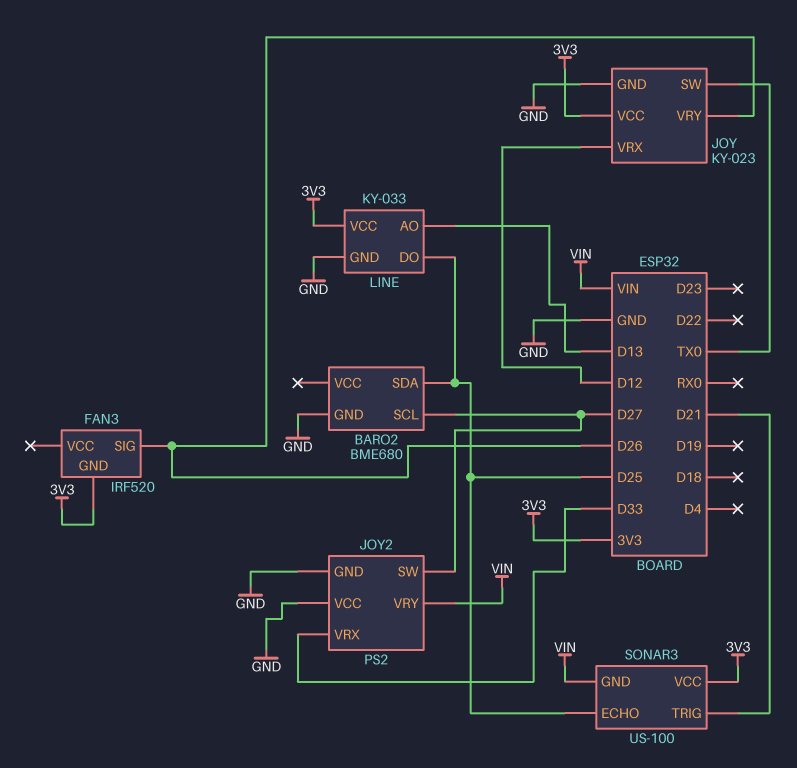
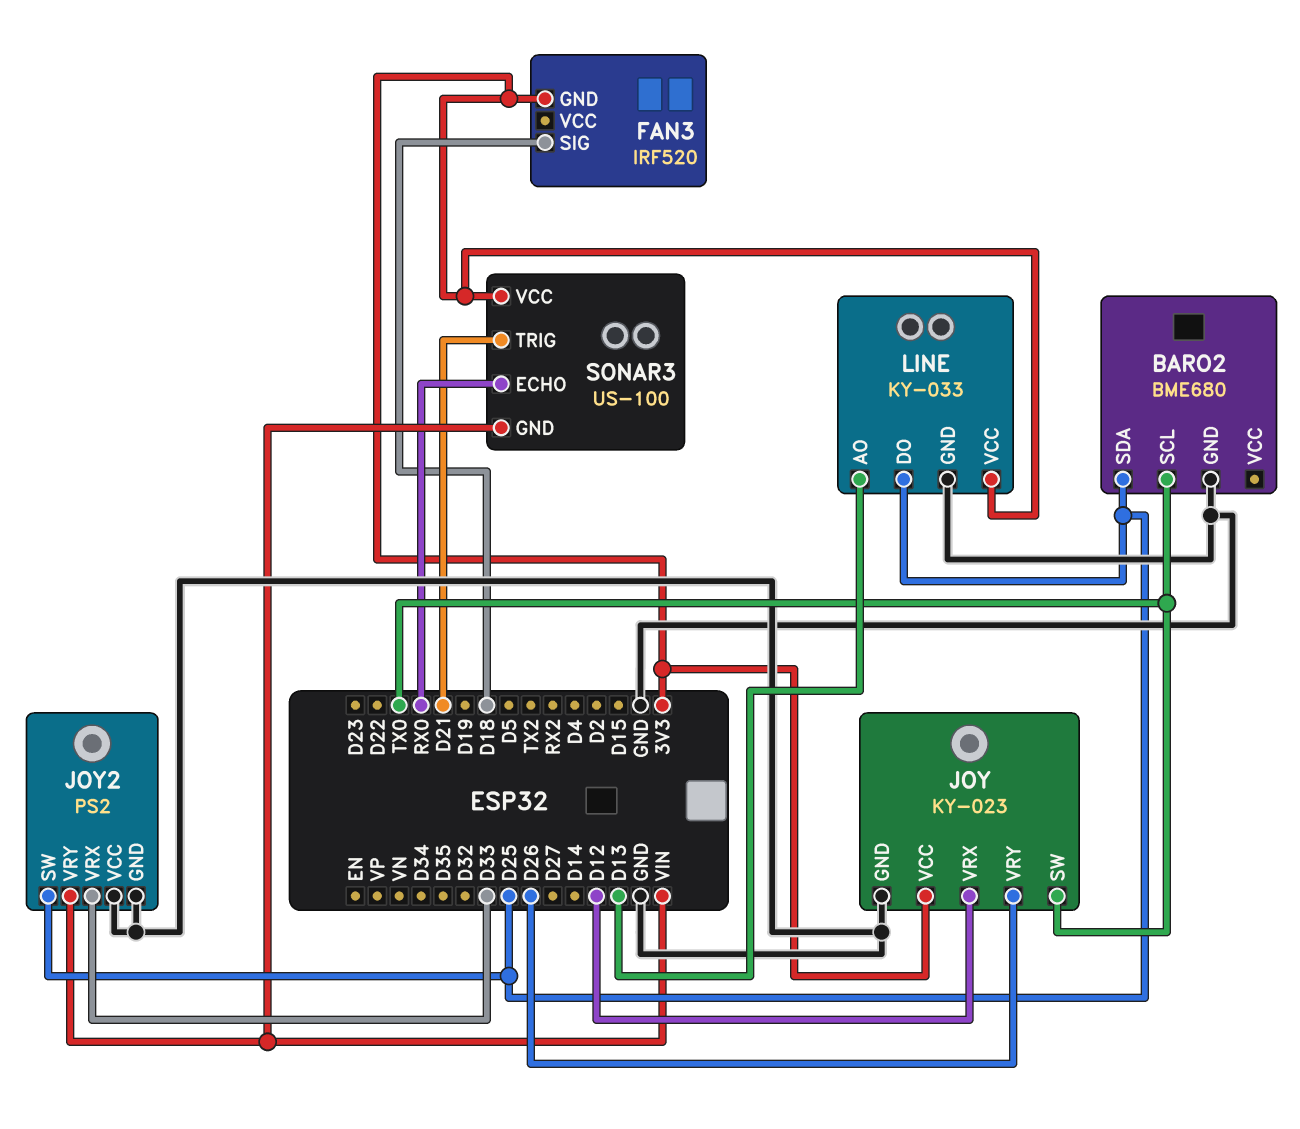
BARO2 pin SCL: D27 -> TX0
FAN3 pin SIG: D26 -> D18
JOY2 pin SW: D27 -> D25
SONAR3 pin ECHO: D25 -> RX0

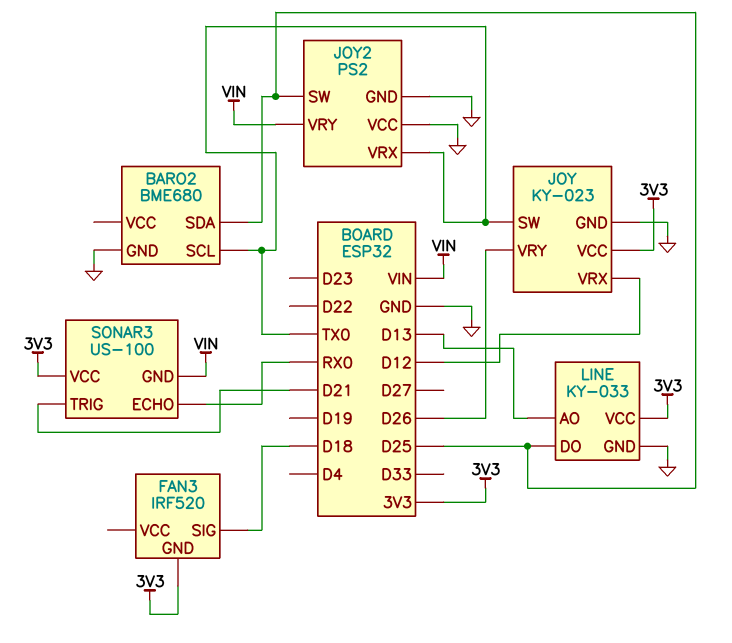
JOY2 pin VRX: D33 -> TX0

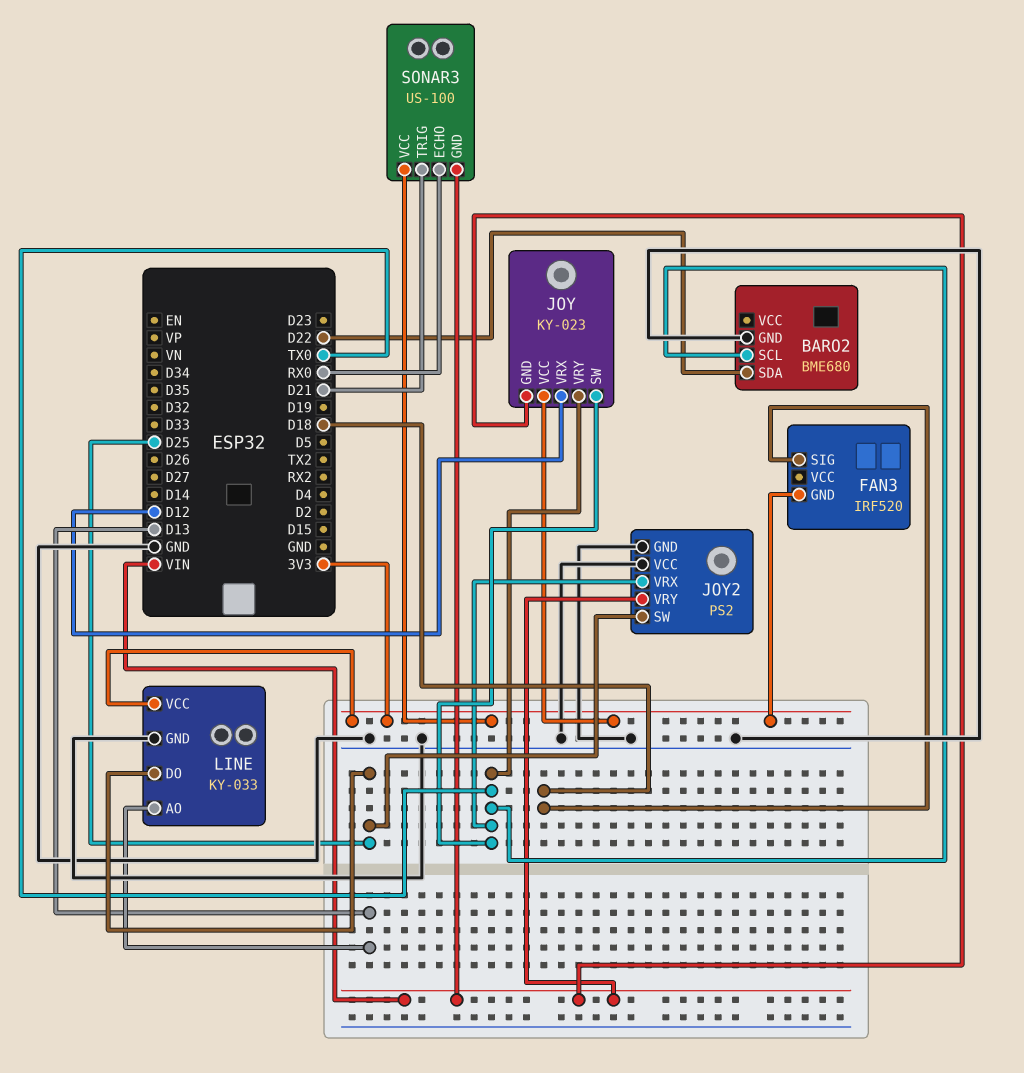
BARO2 pin SDA: D25 -> D22
JOY pin GND: GND -> VIN
JOY pin VRY: D26 -> TX0

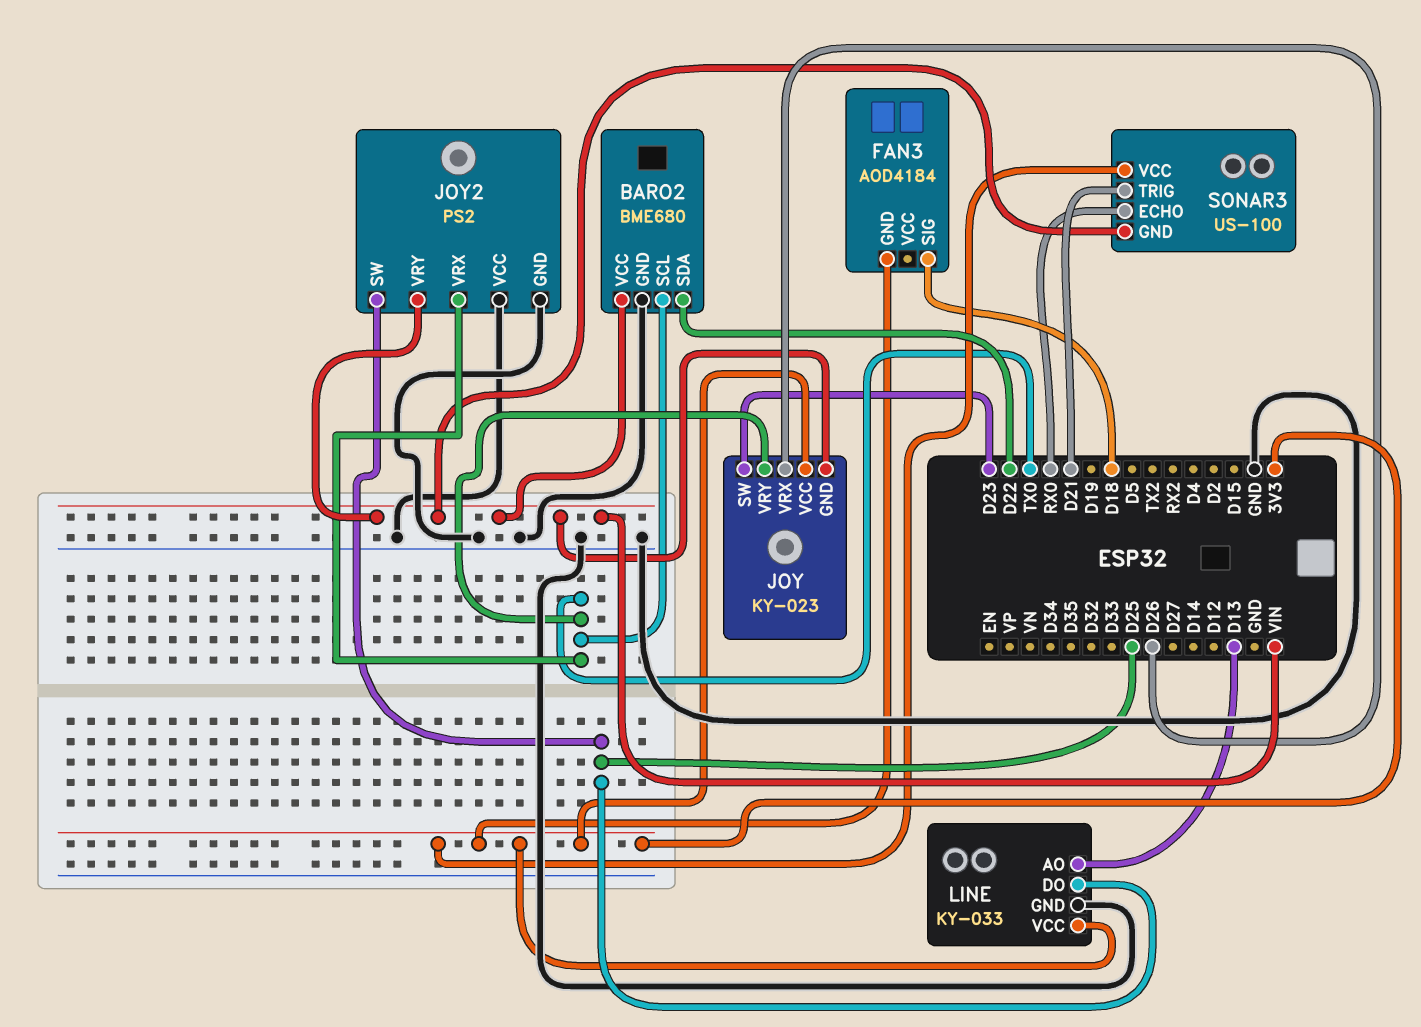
BARO2 pin VCC: none -> VIN
FAN3: IRF520 -> AOD4184
JOY pin SW: TX0 -> D23
JOY pin VRX: D12 -> D26

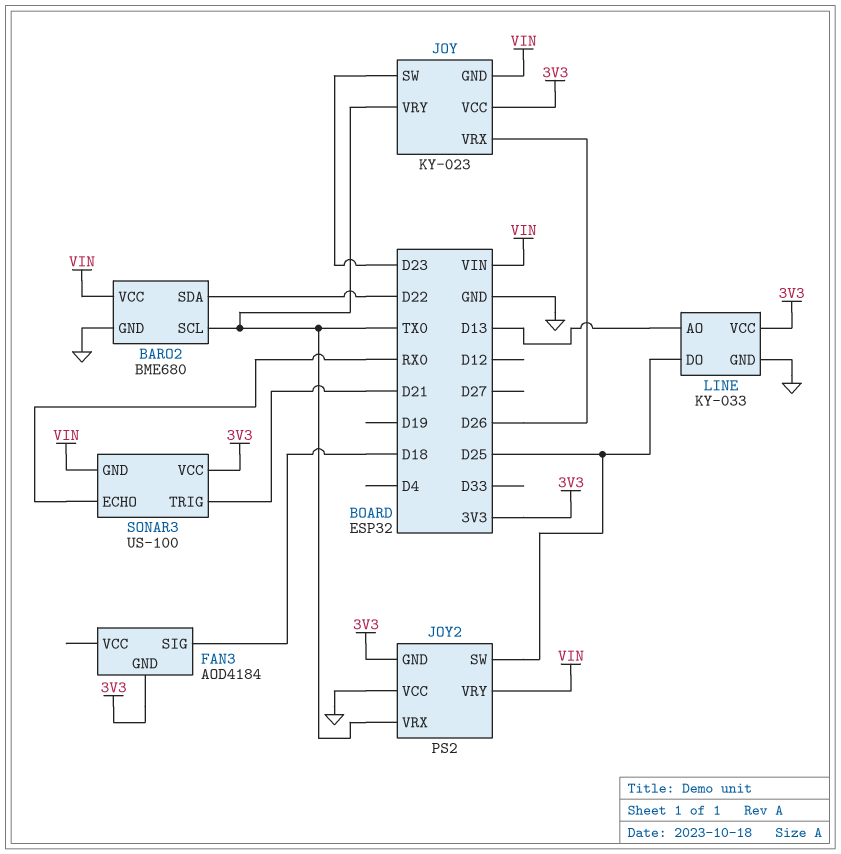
JOY2 pin GND: GND -> 3V3

